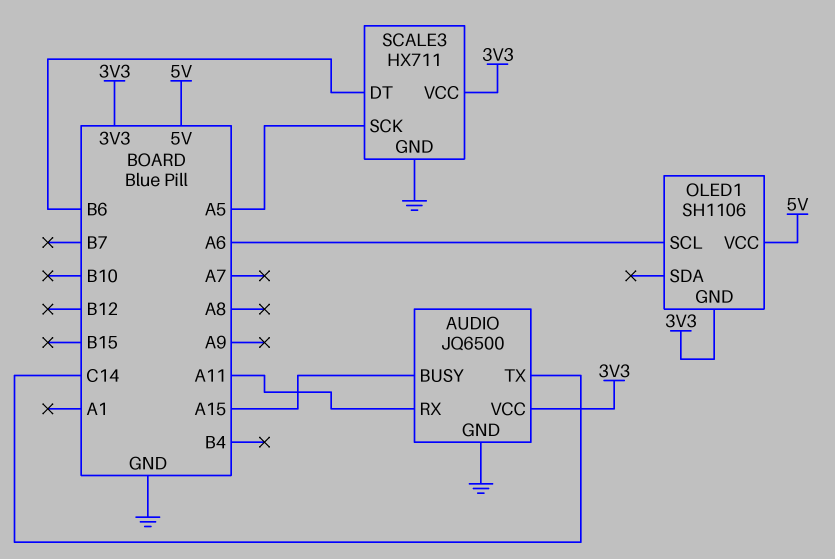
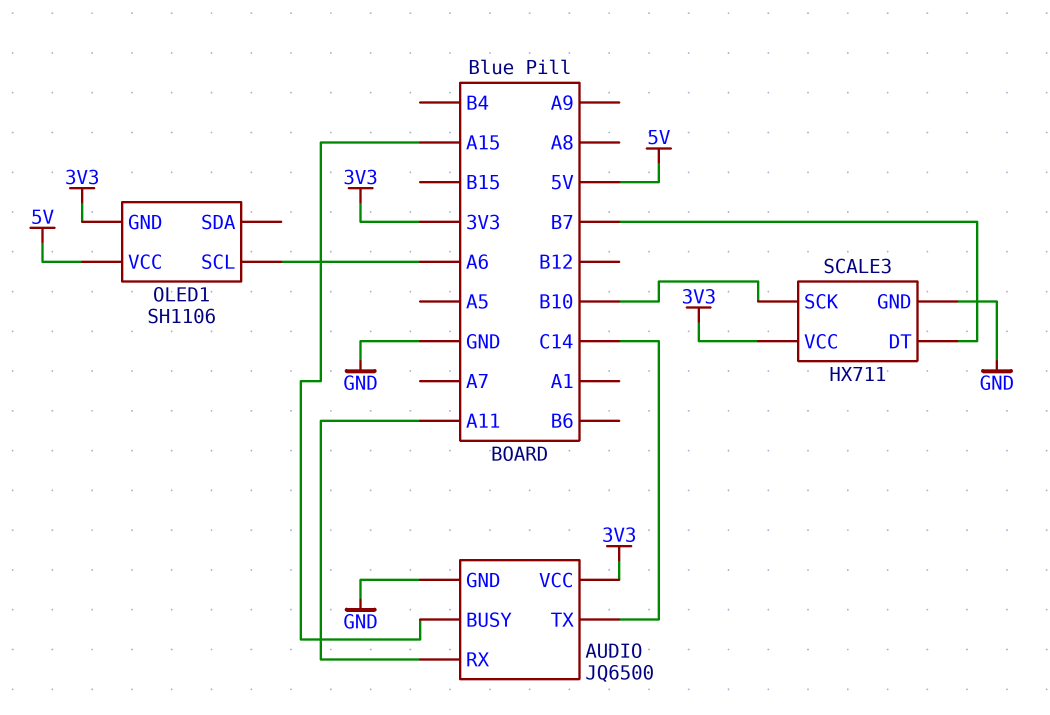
SCALE3 pin DT: B6 -> B7
SCALE3 pin SCK: A5 -> B10

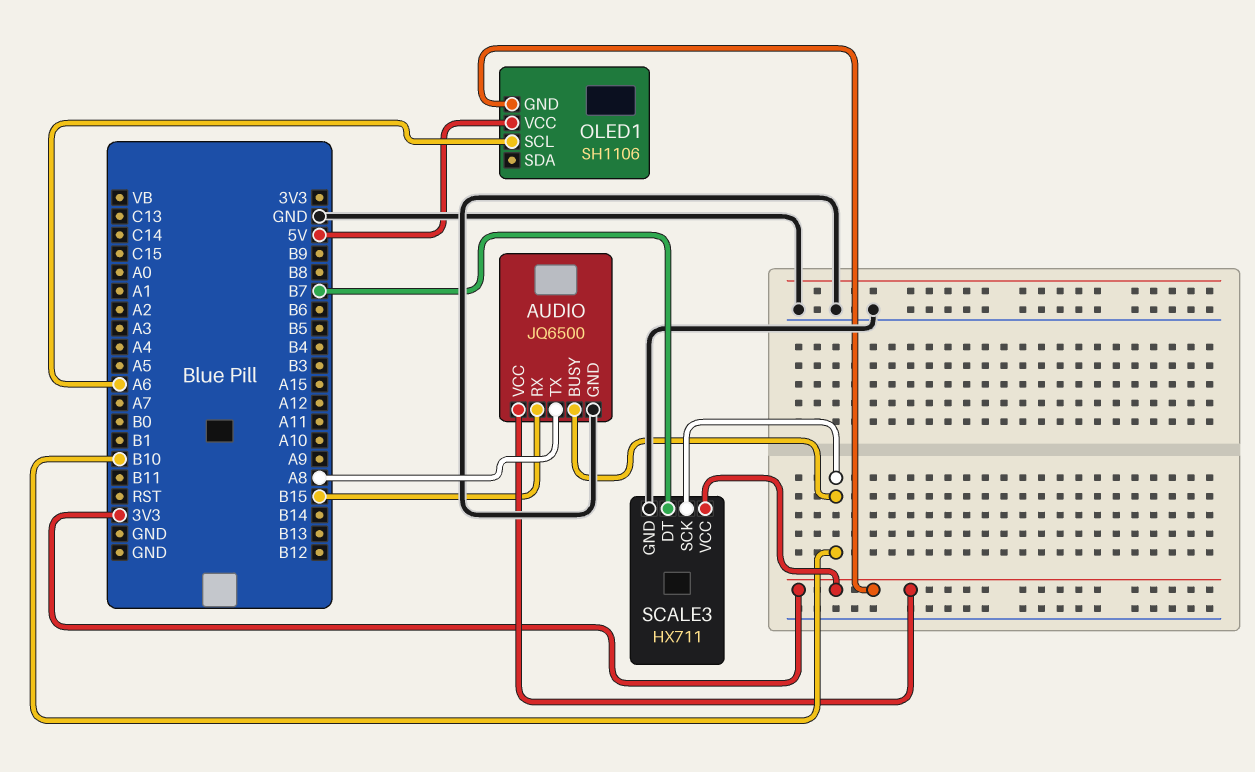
AUDIO pin BUSY: A15 -> B10
AUDIO pin RX: A11 -> B15
AUDIO pin TX: C14 -> A8

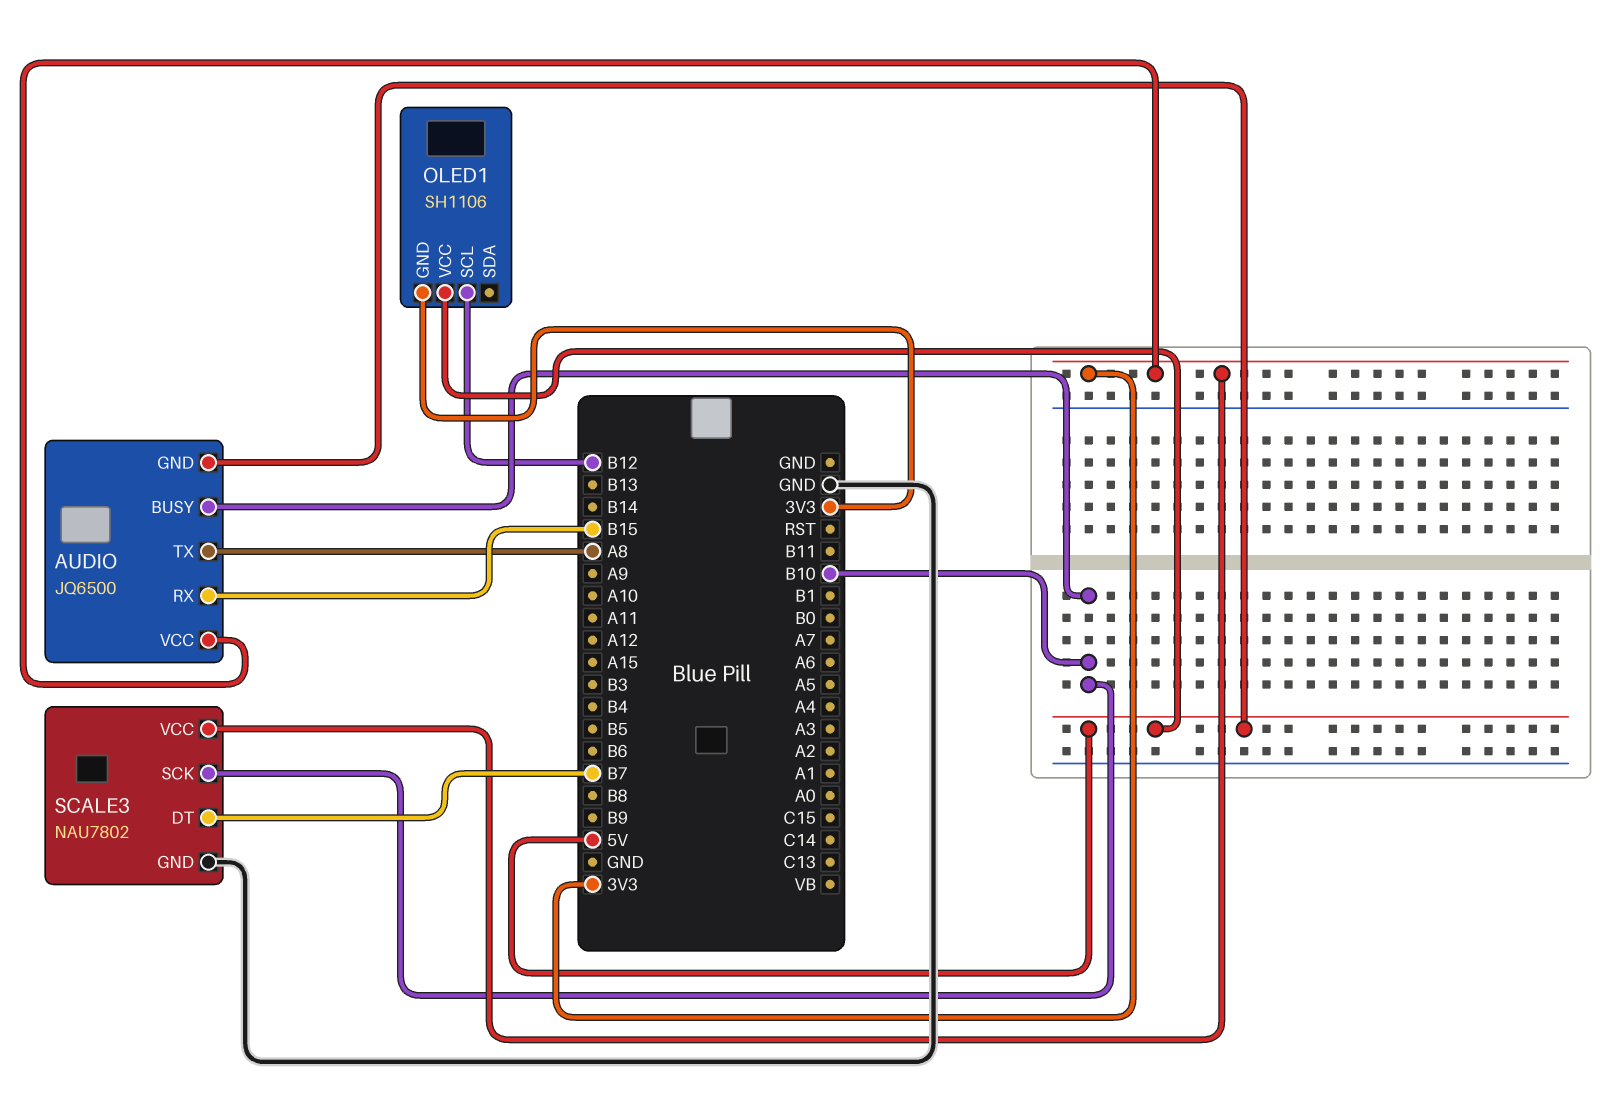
AUDIO pin GND: GND -> 5V
OLED1 pin SCL: A6 -> B12
SCALE3: HX711 -> NAU7802

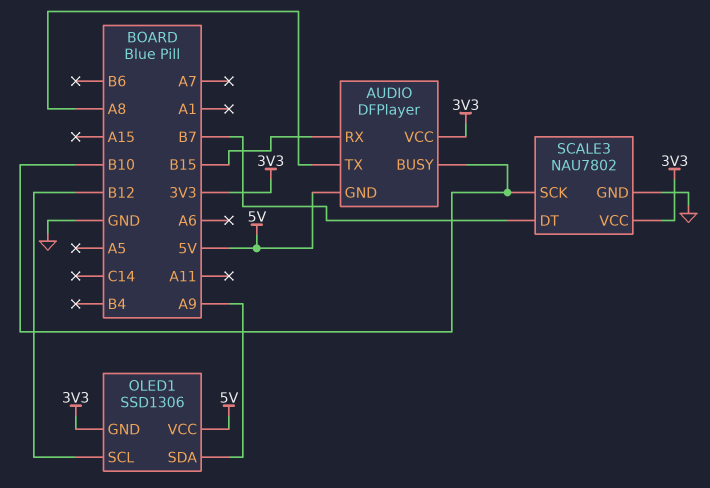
AUDIO: JQ6500 -> DFPlayer
OLED1: SH1106 -> SSD1306
OLED1 pin SDA: none -> A9

